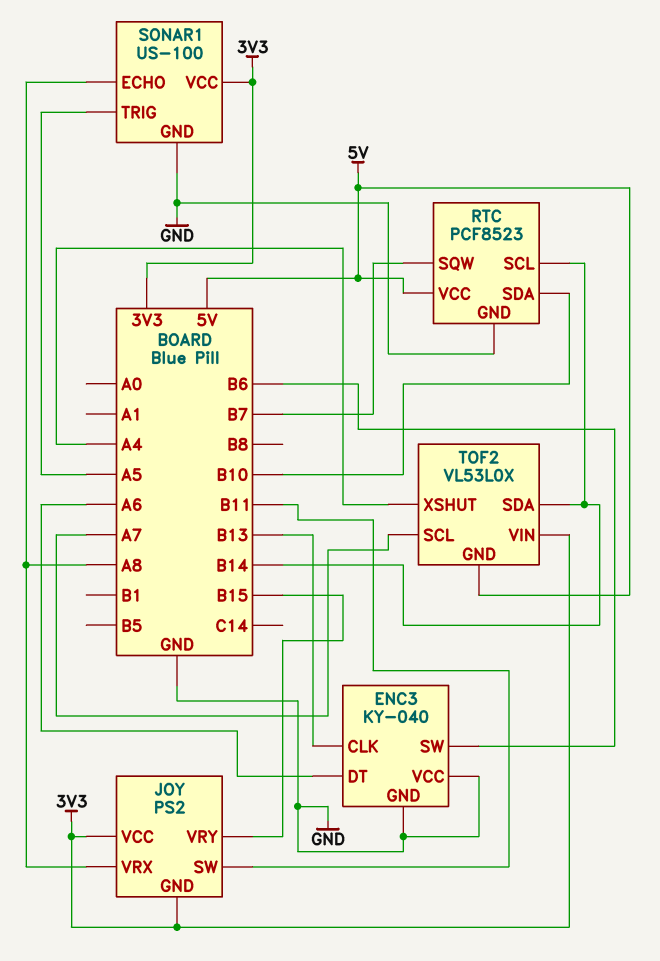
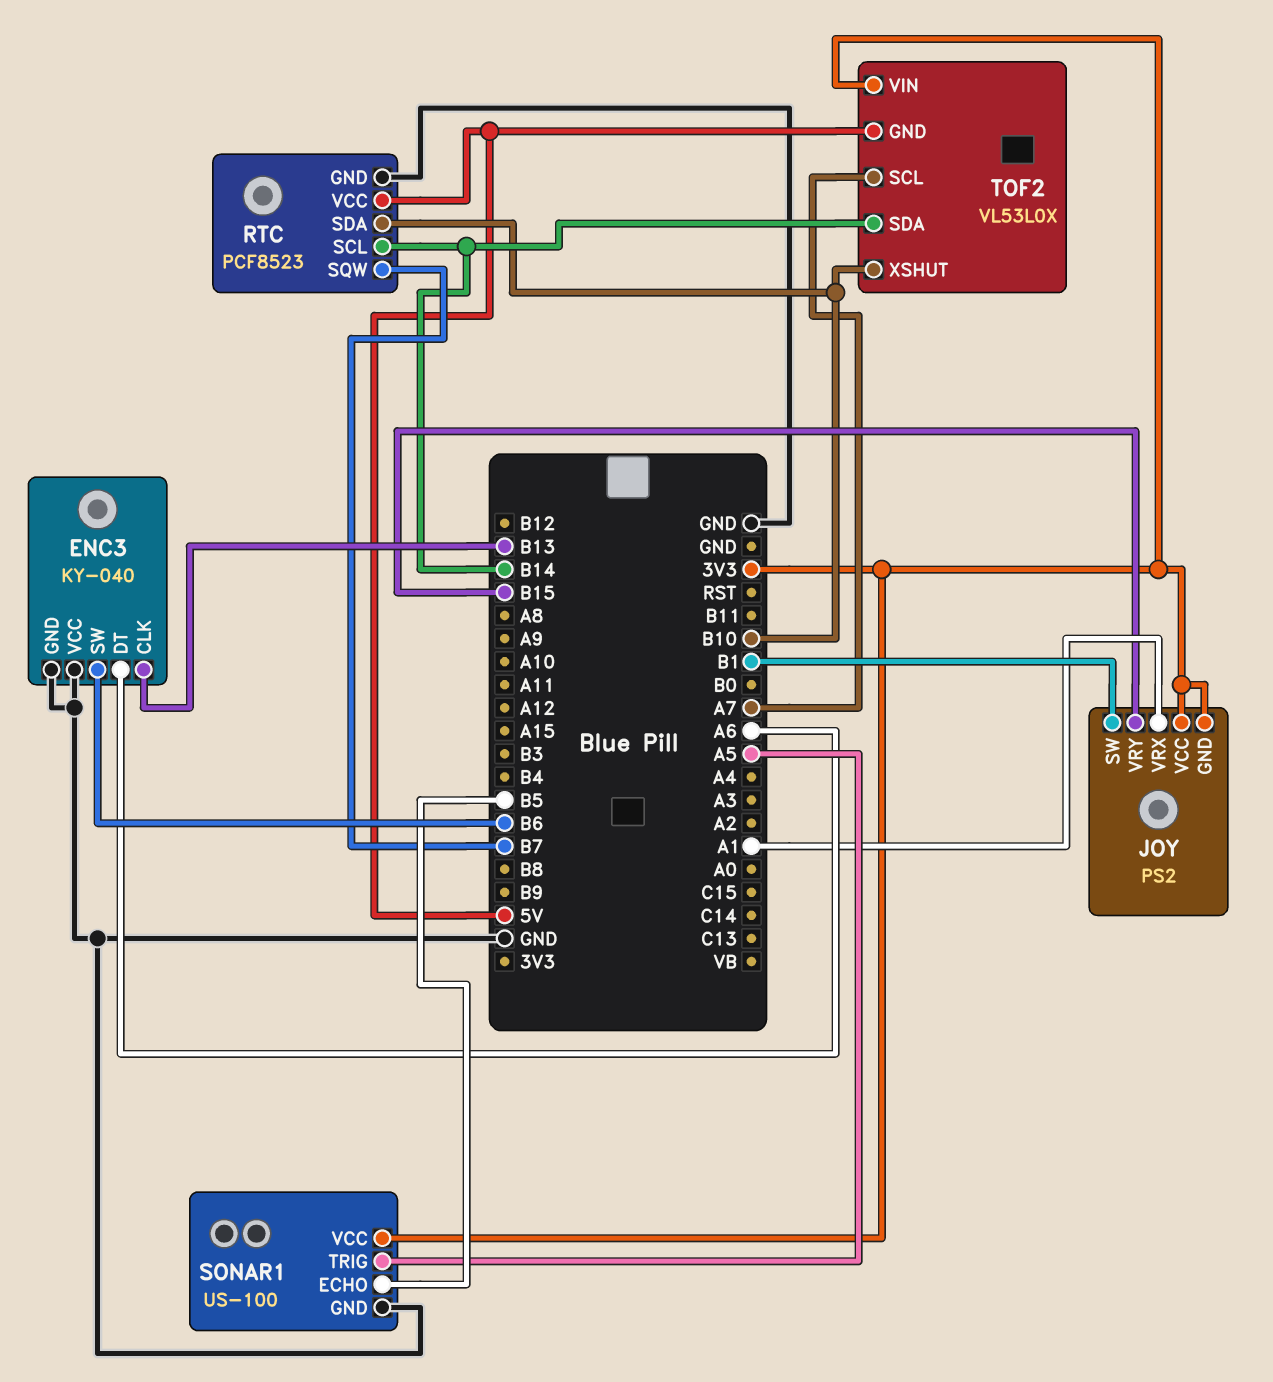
JOY pin SW: B11 -> B1
JOY pin VRX: A8 -> A1
SONAR1 pin ECHO: A8 -> B5
TOF2 pin XSHUT: A4 -> B10

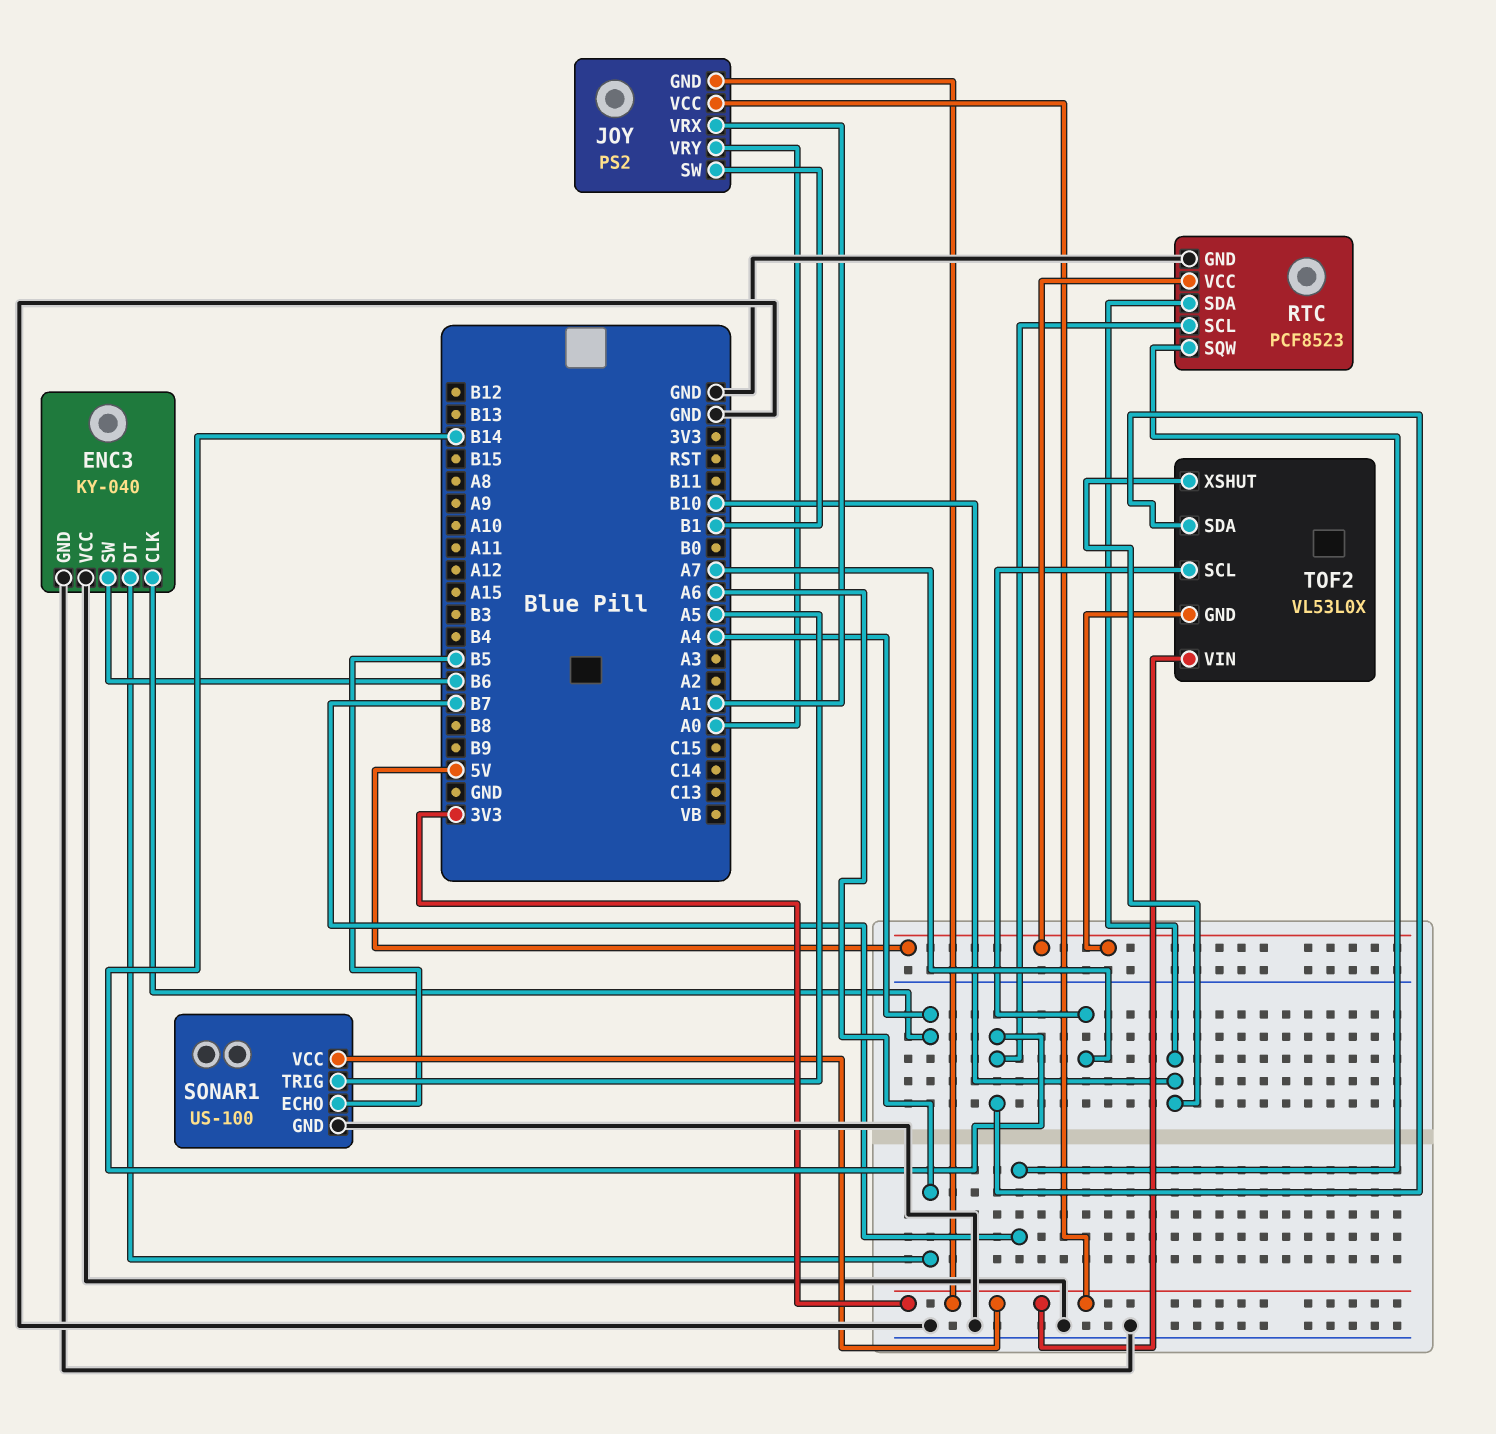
ENC3 pin CLK: B13 -> A4
JOY pin VRY: B15 -> A0

